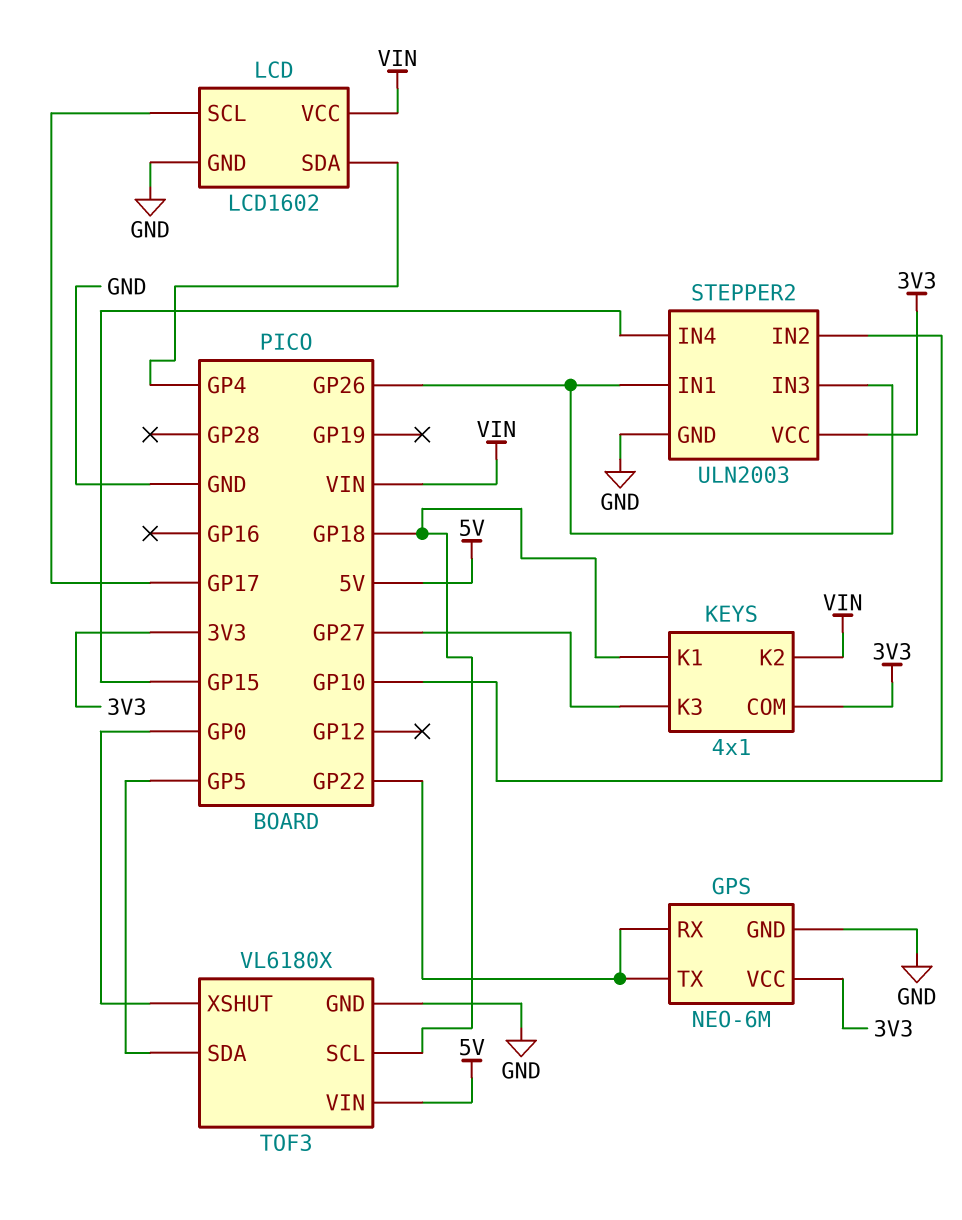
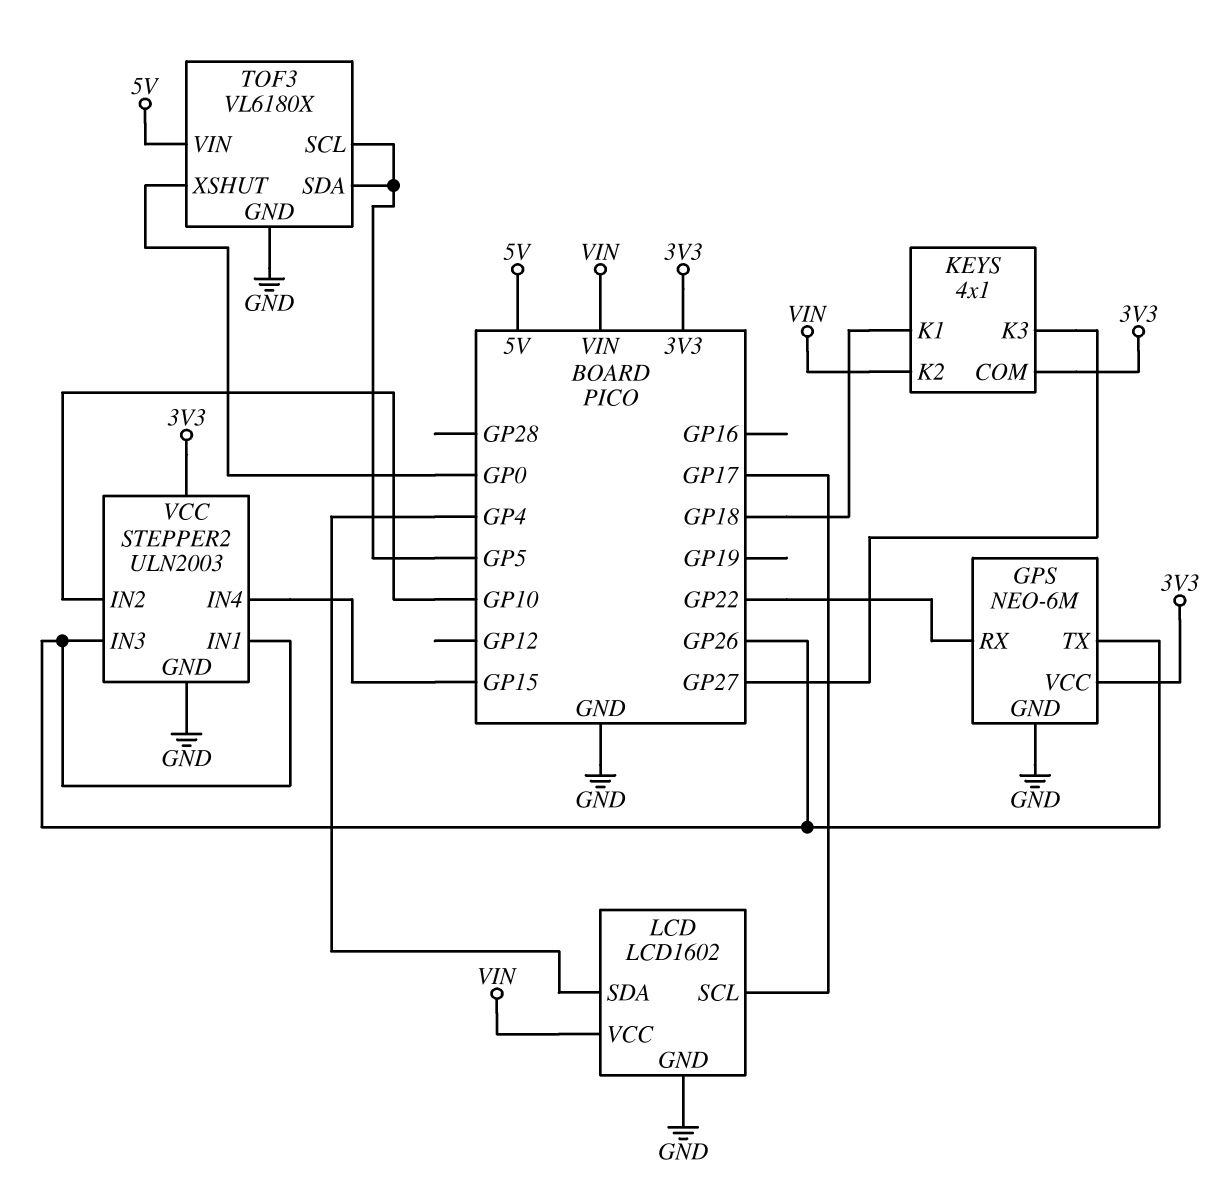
GPS pin TX: GP22 -> GP26
TOF3 pin SCL: GP18 -> GP5

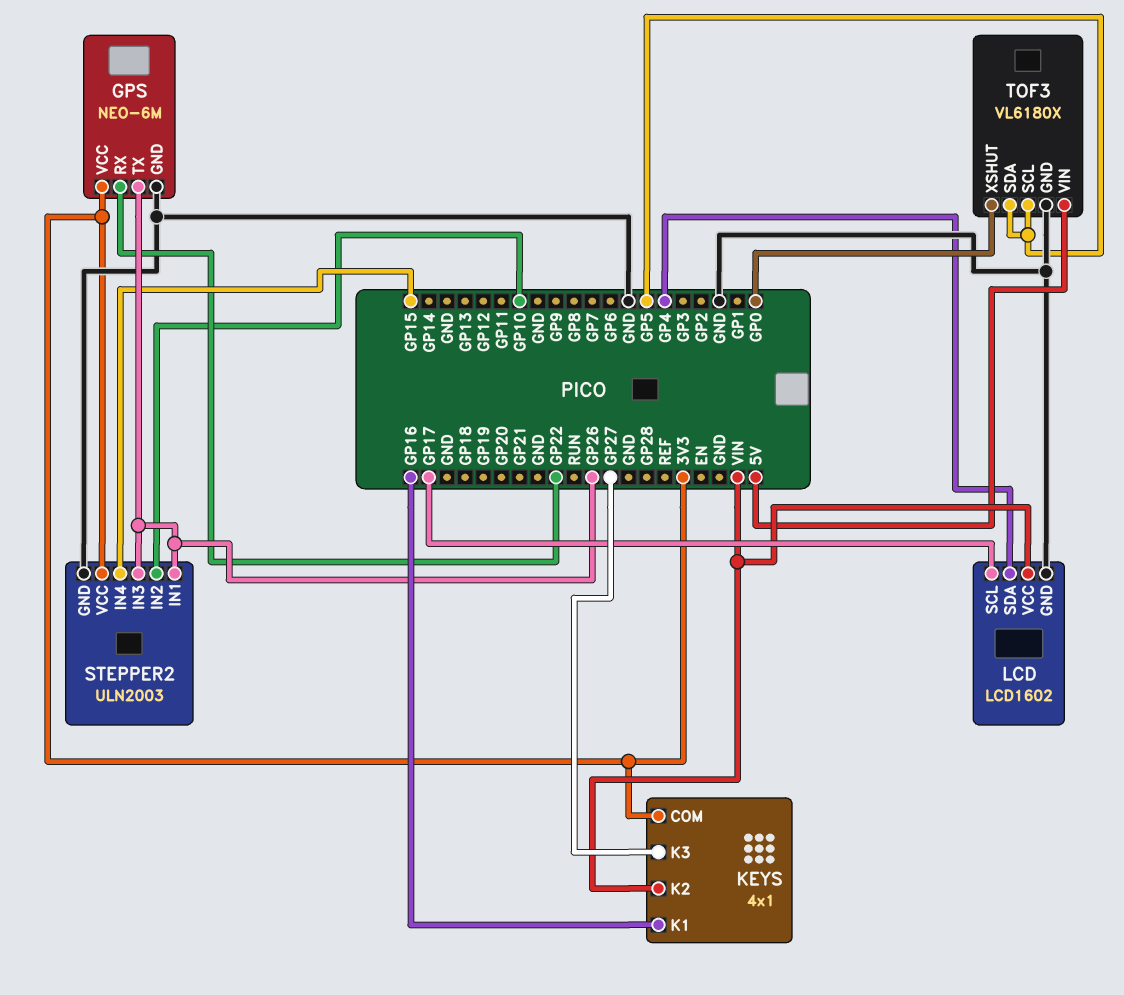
KEYS pin K1: GP18 -> GP16

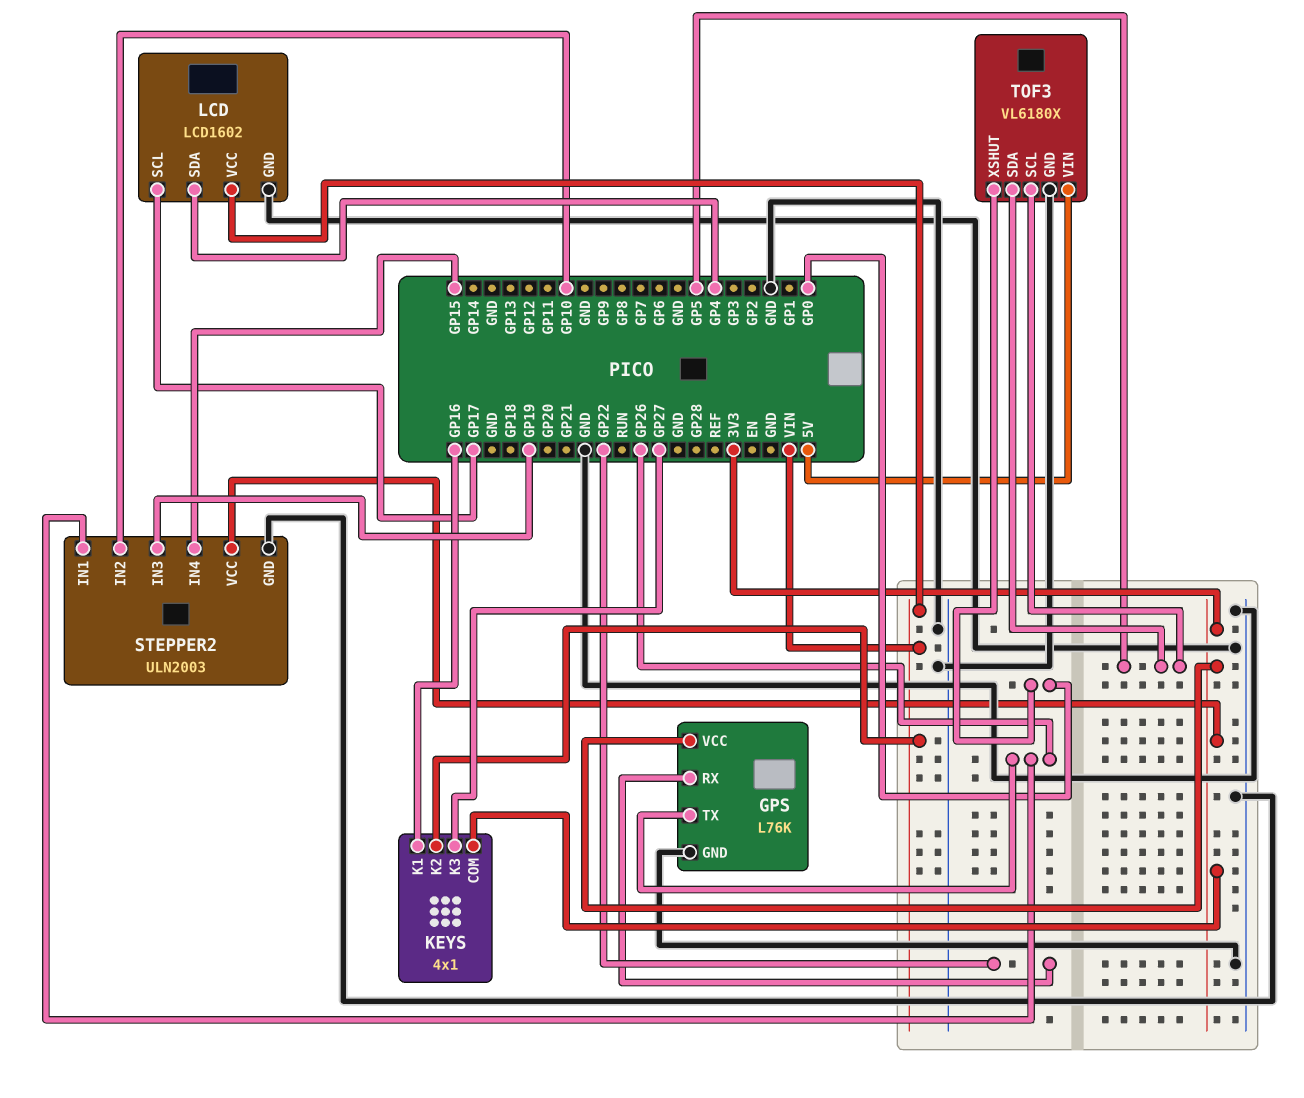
GPS: NEO-6M -> L76K
STEPPER2 pin IN3: GP26 -> GP19

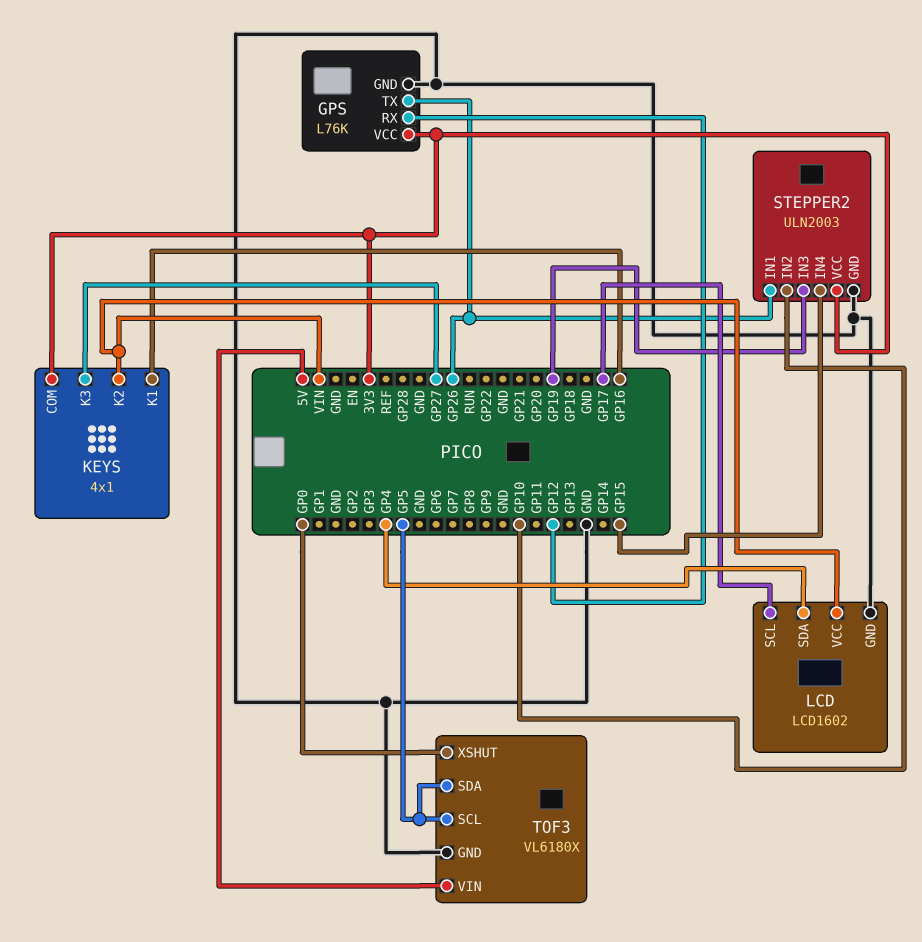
GPS pin RX: GP22 -> GP12

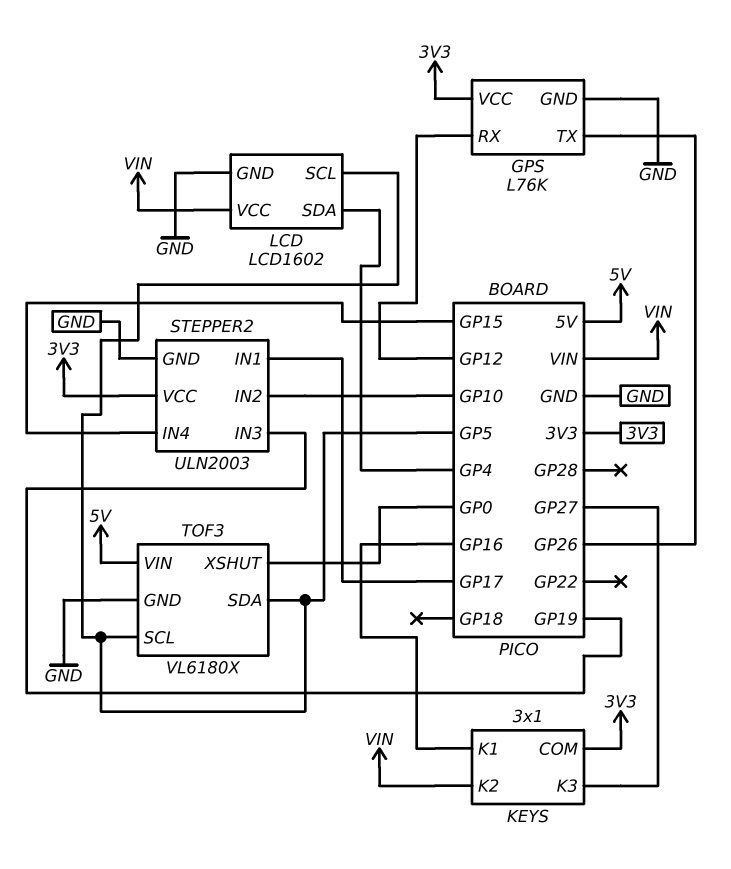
KEYS: 4x1 -> 3x1
LCD pin SCL: GP17 -> GP5
STEPPER2 pin IN1: GP26 -> GP17

